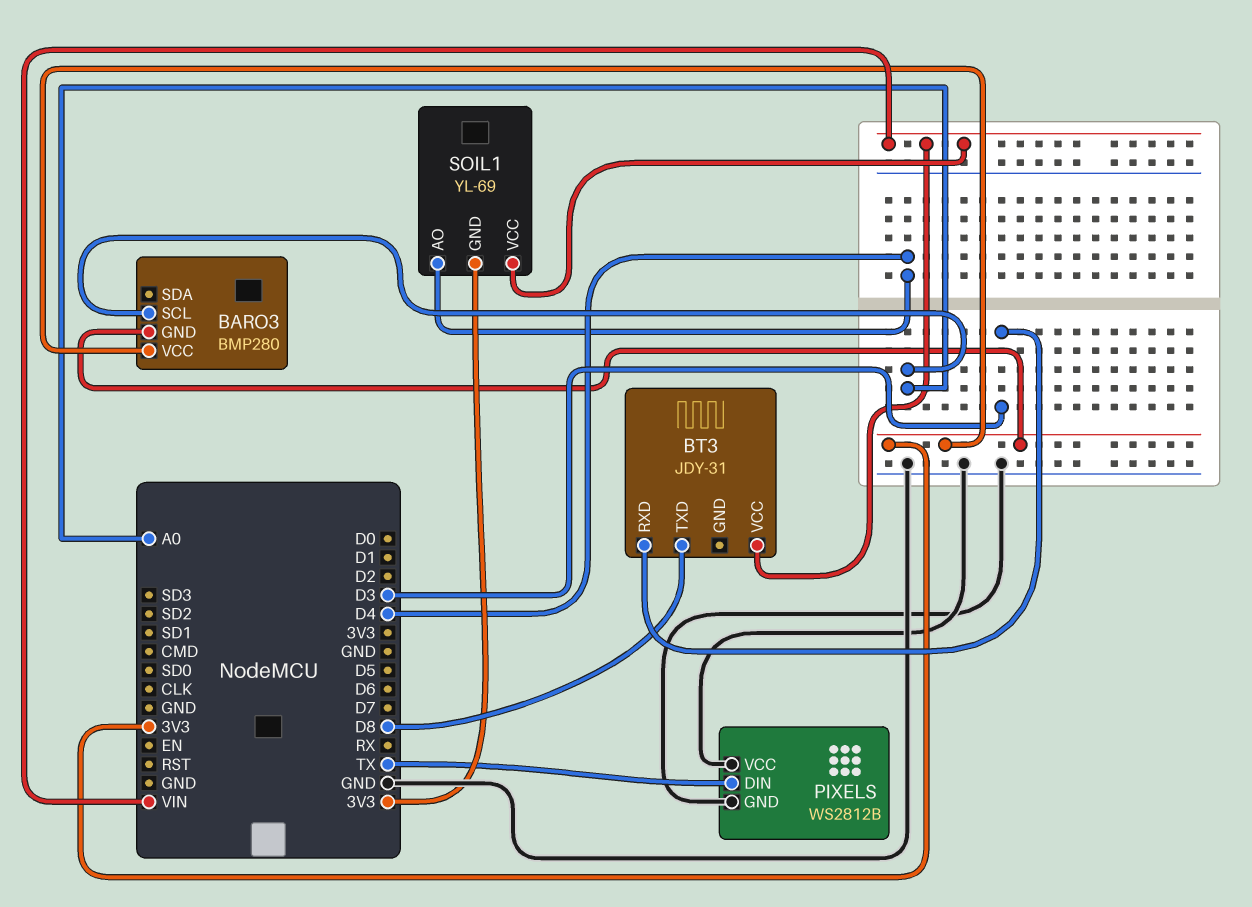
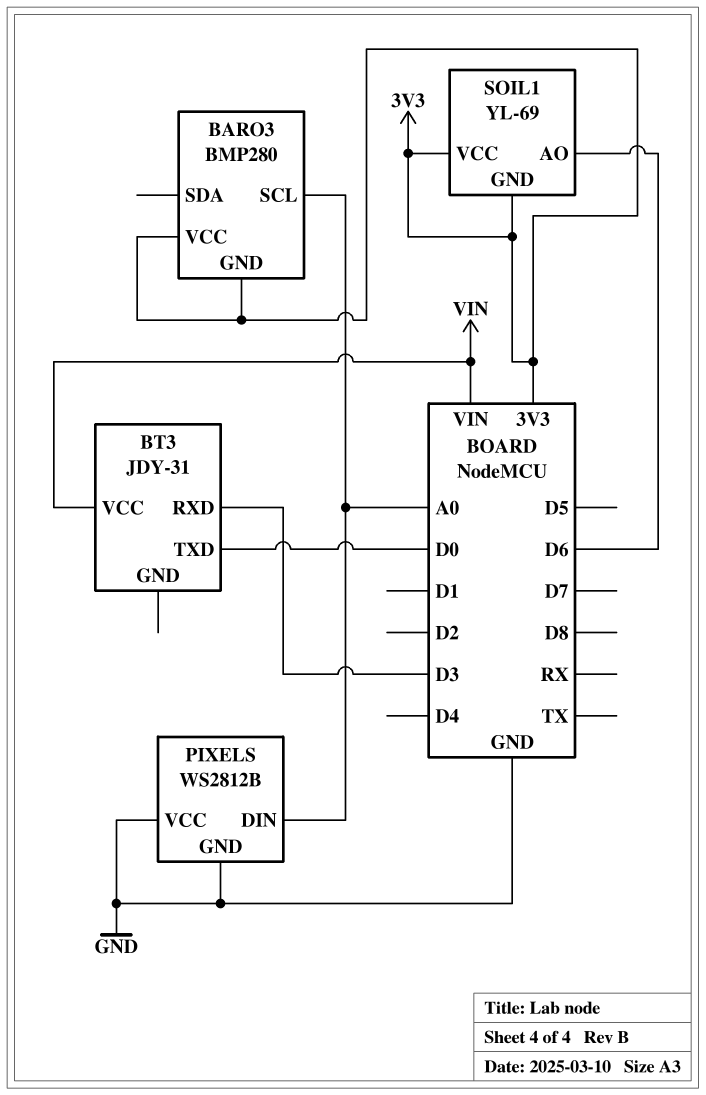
BT3 pin TXD: D8 -> D0
PIXELS pin DIN: TX -> A0
SOIL1 pin AO: D4 -> D6
SOIL1 pin VCC: VIN -> 3V3

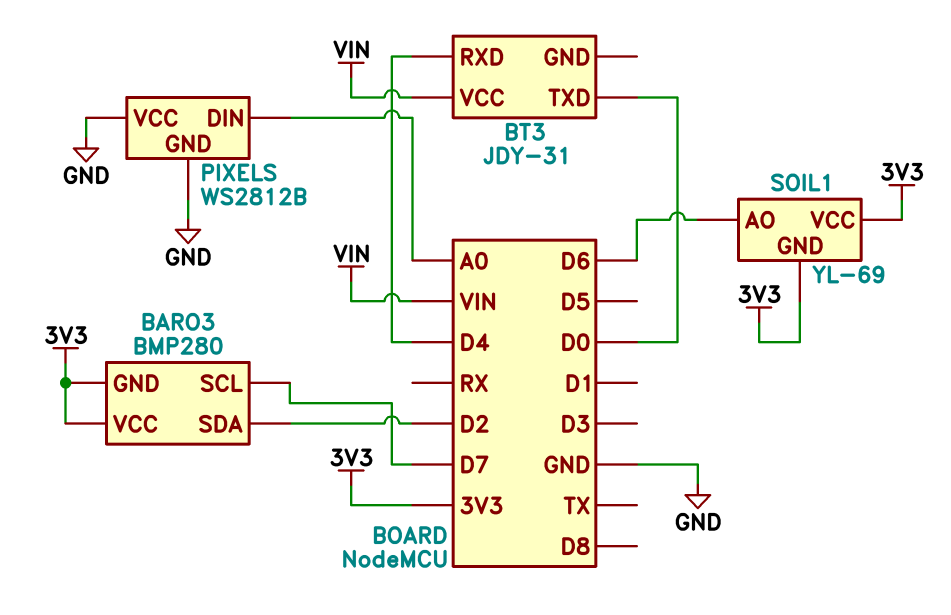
BARO3 pin SCL: A0 -> D7
BARO3 pin SDA: none -> D2
BT3 pin RXD: D3 -> D4

